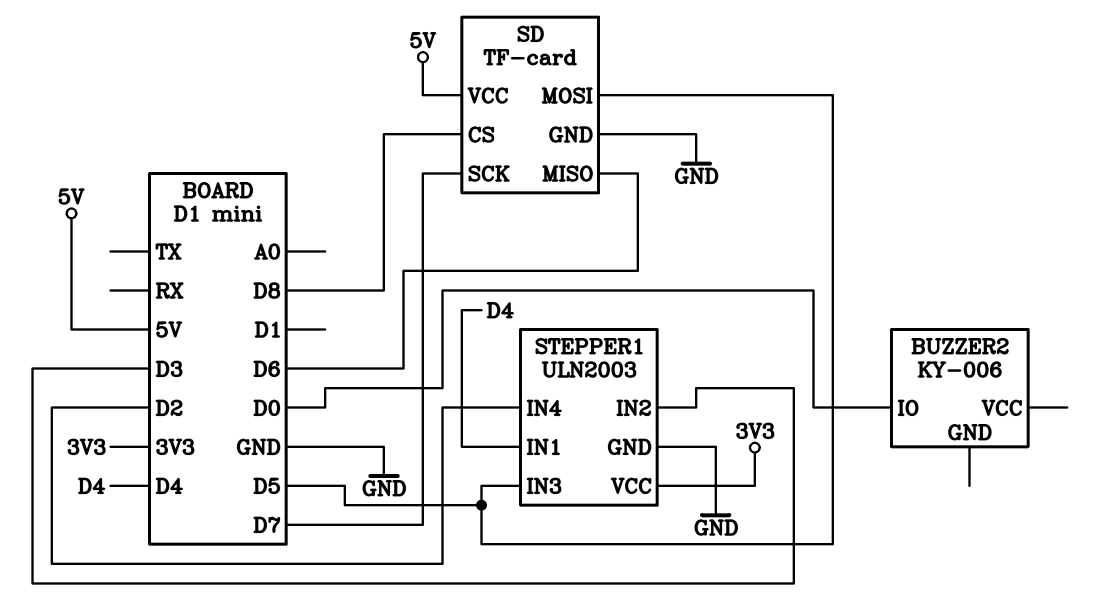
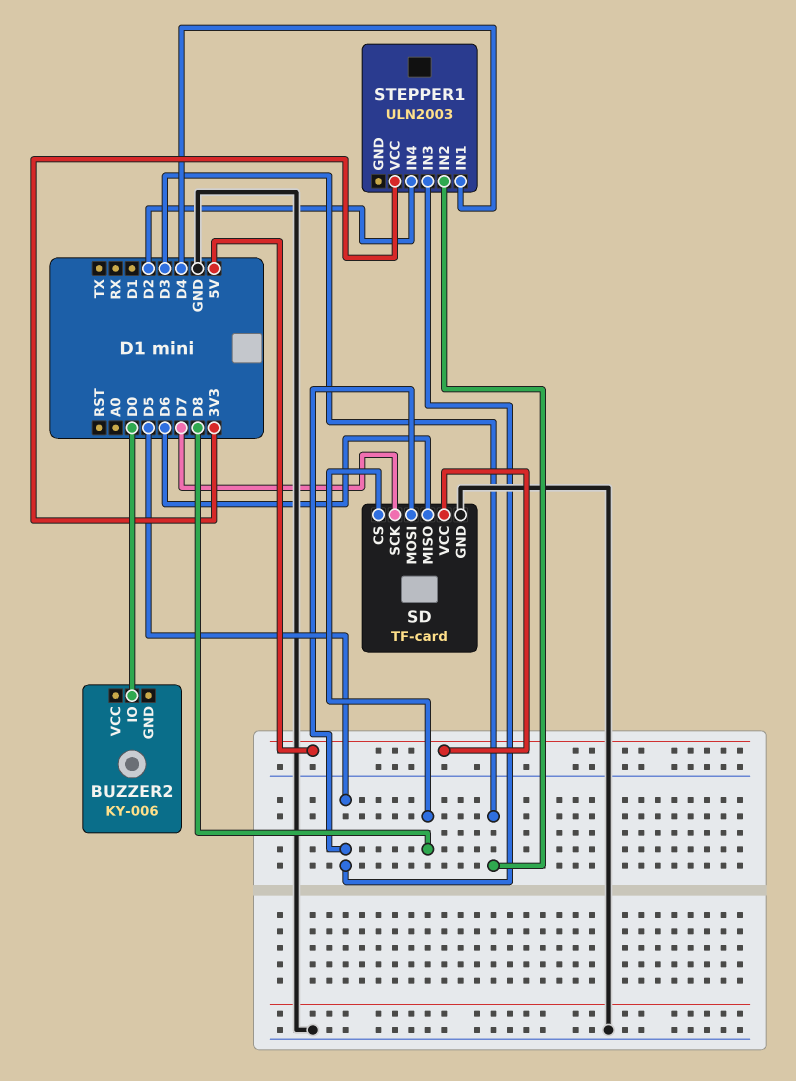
STEPPER1 pin GND: GND -> none

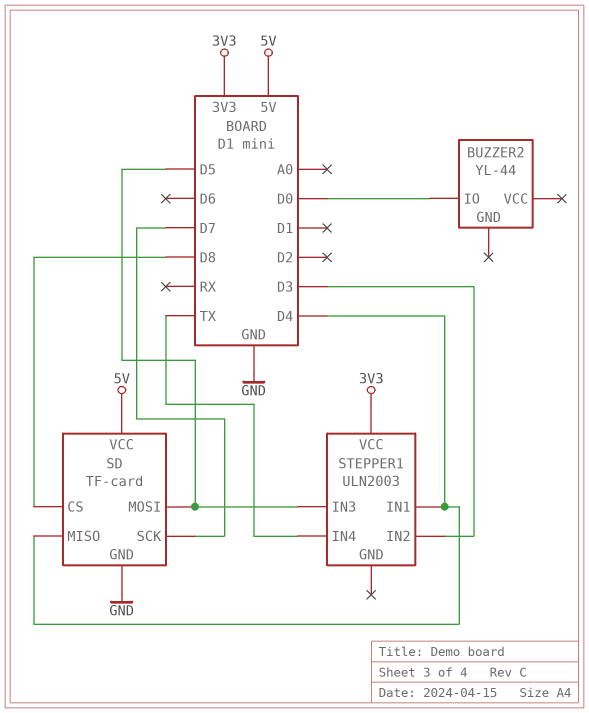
BUZZER2: KY-006 -> YL-44
SD pin MISO: D6 -> D4
STEPPER1 pin IN4: D2 -> TX

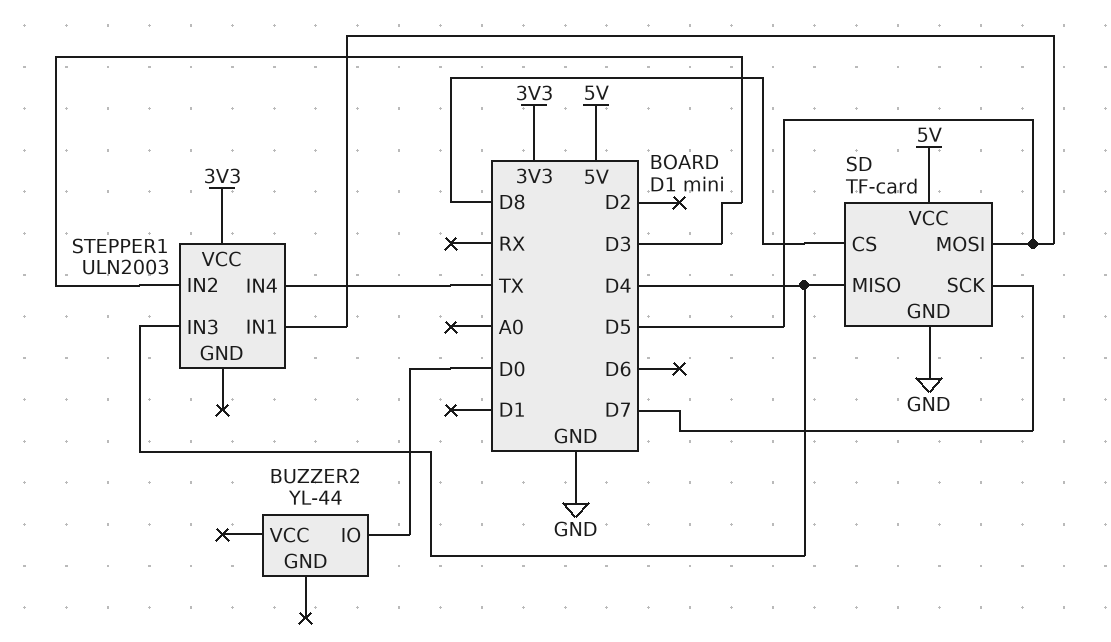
STEPPER1 pin IN1: D4 -> D5
STEPPER1 pin IN3: D5 -> D4

